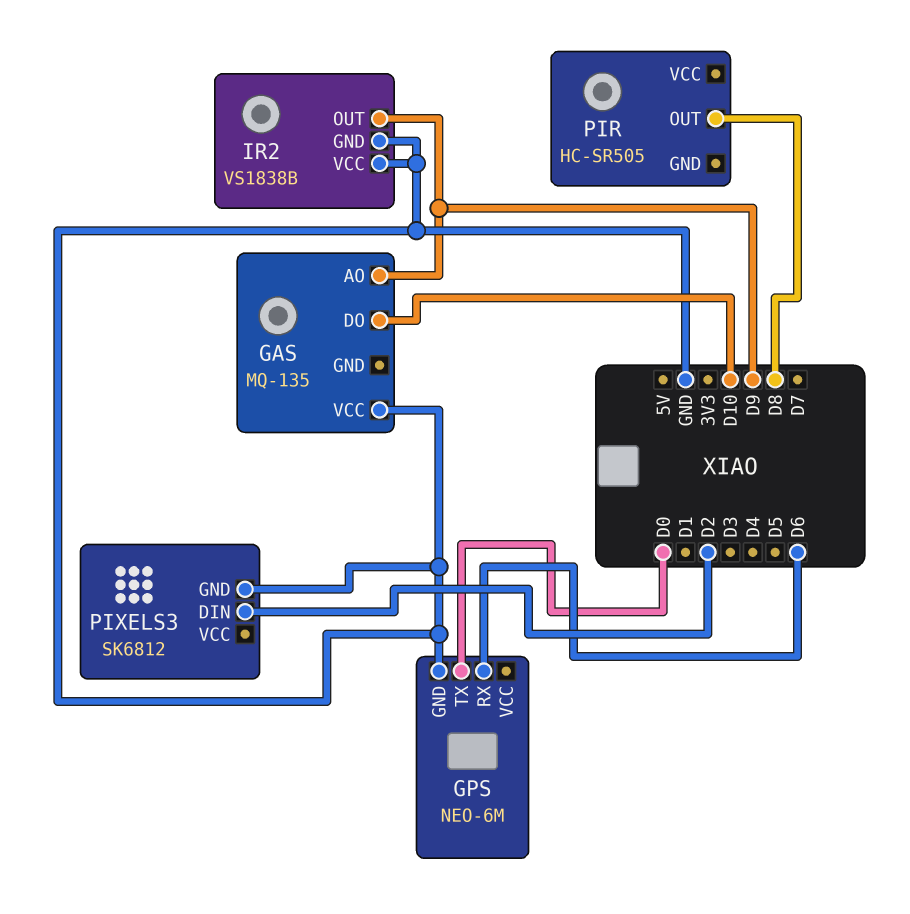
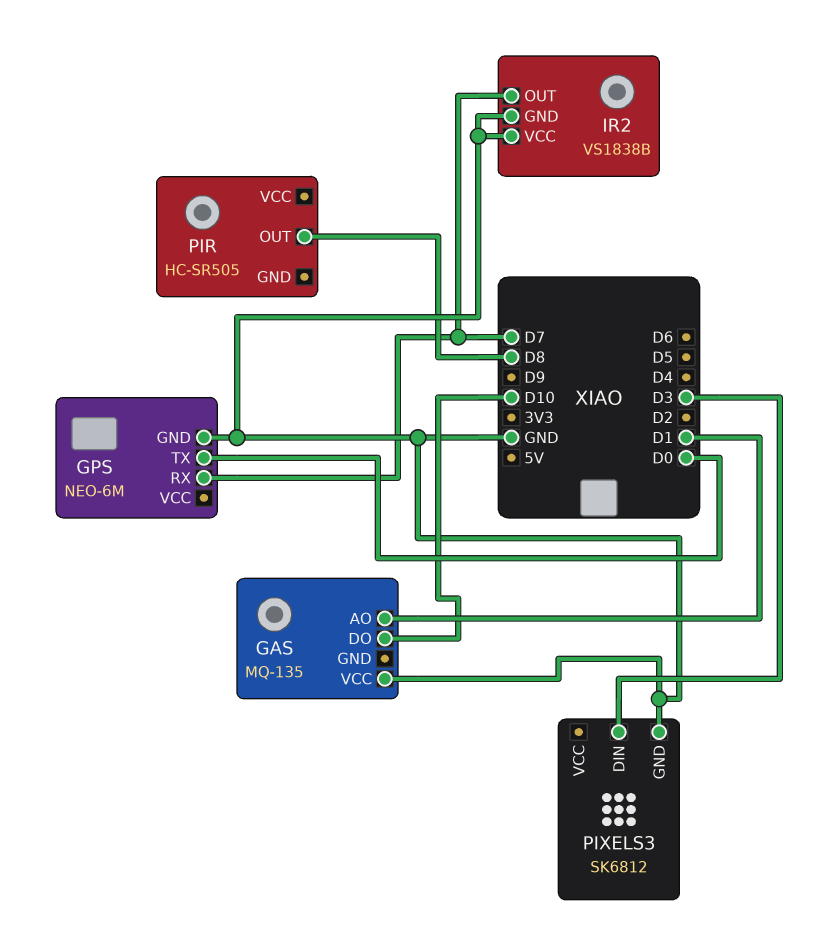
GAS pin AO: D9 -> D1
GPS pin RX: D6 -> D7
IR2 pin OUT: D9 -> D7
PIXELS3 pin DIN: D2 -> D3

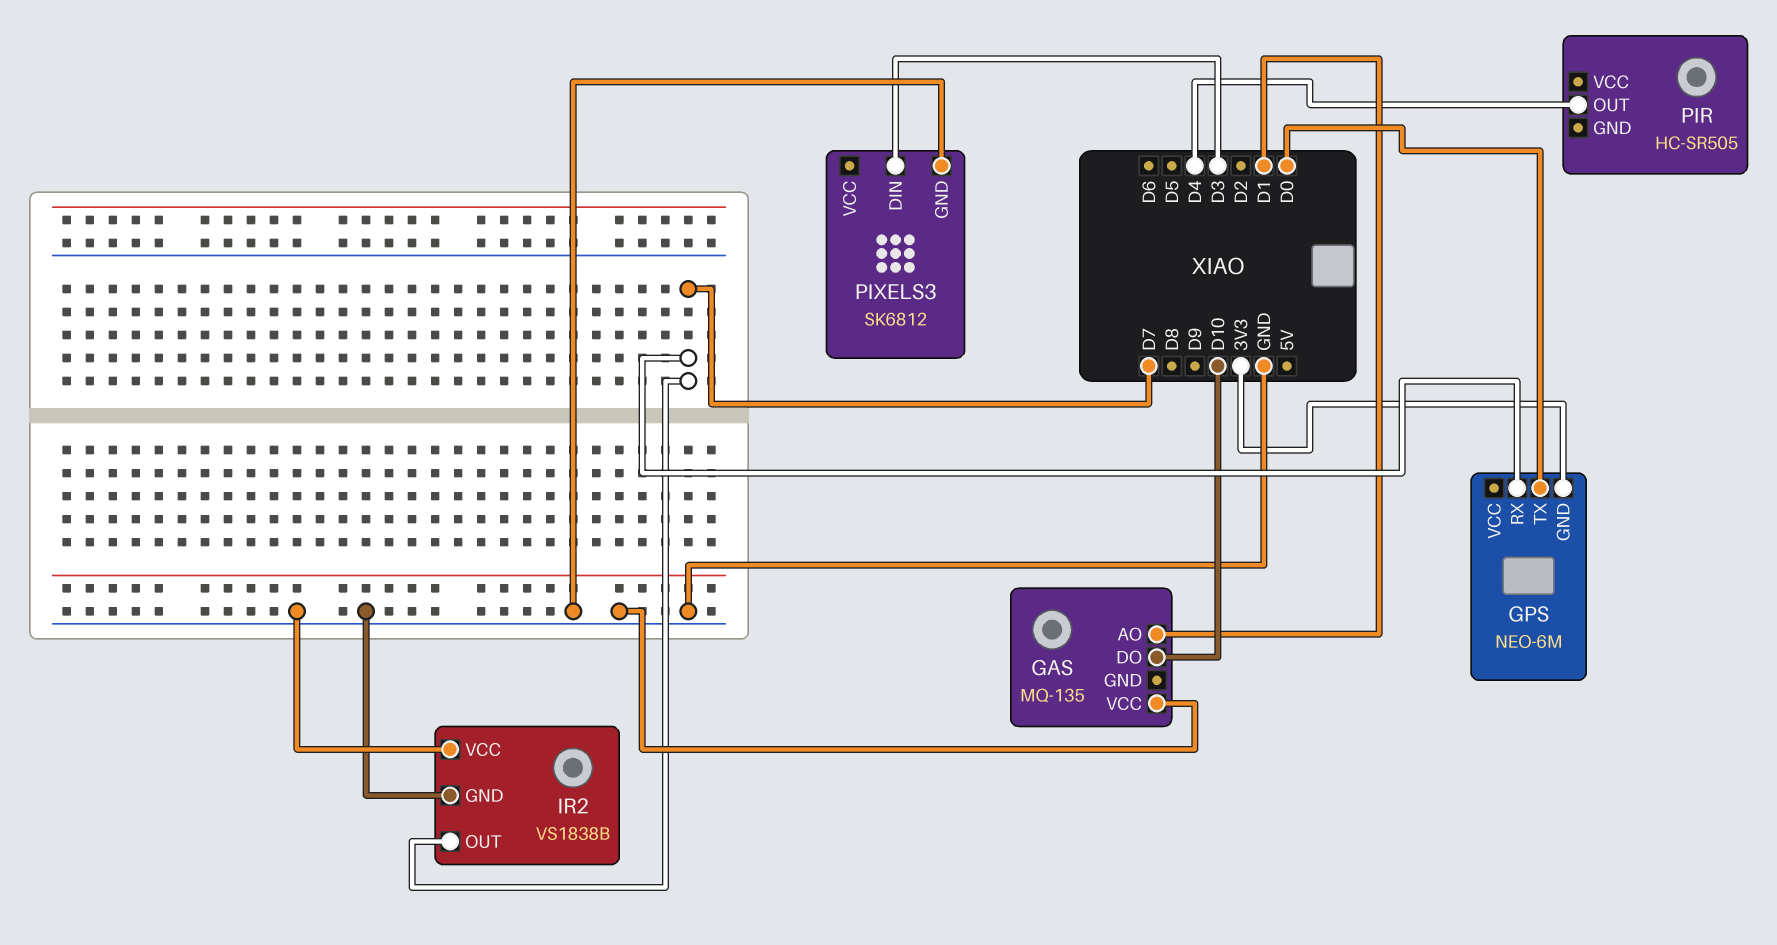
GPS pin GND: GND -> 3V3
PIR pin OUT: D8 -> D4

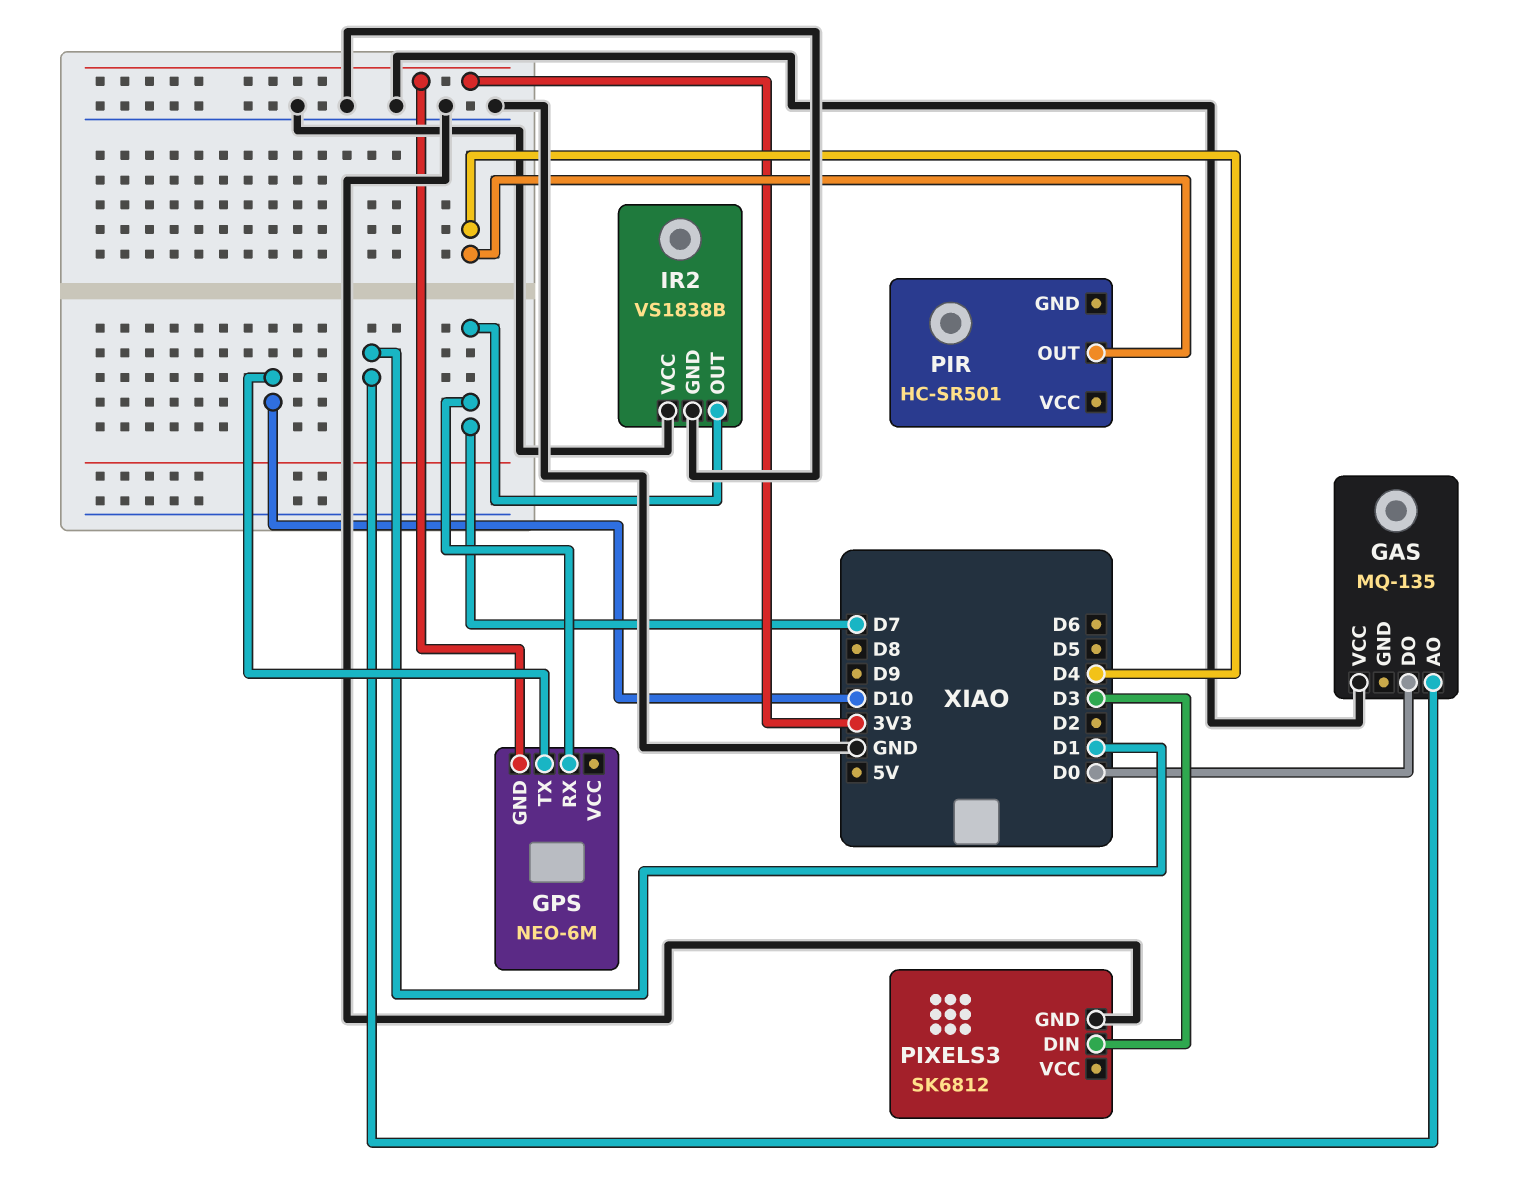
GAS pin DO: D10 -> D0
GPS pin TX: D0 -> D10
PIR: HC-SR505 -> HC-SR501

